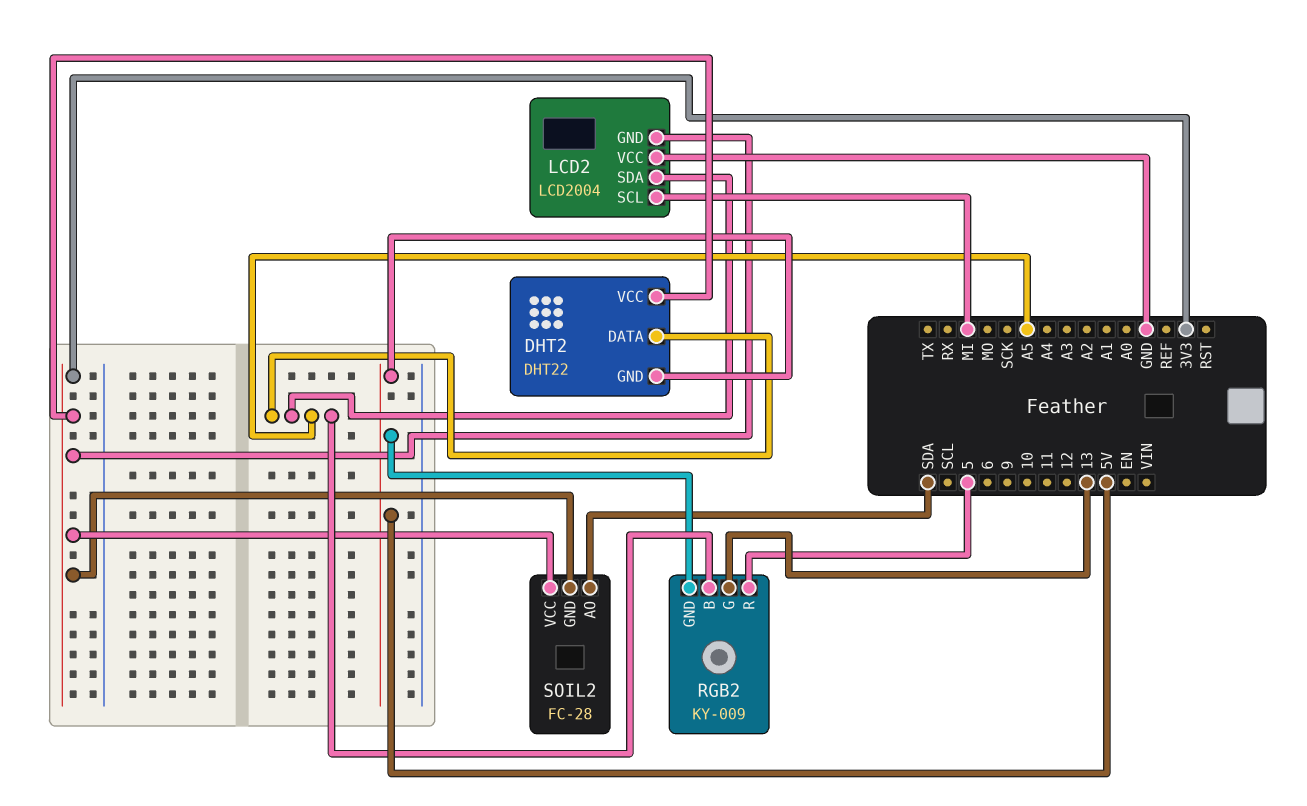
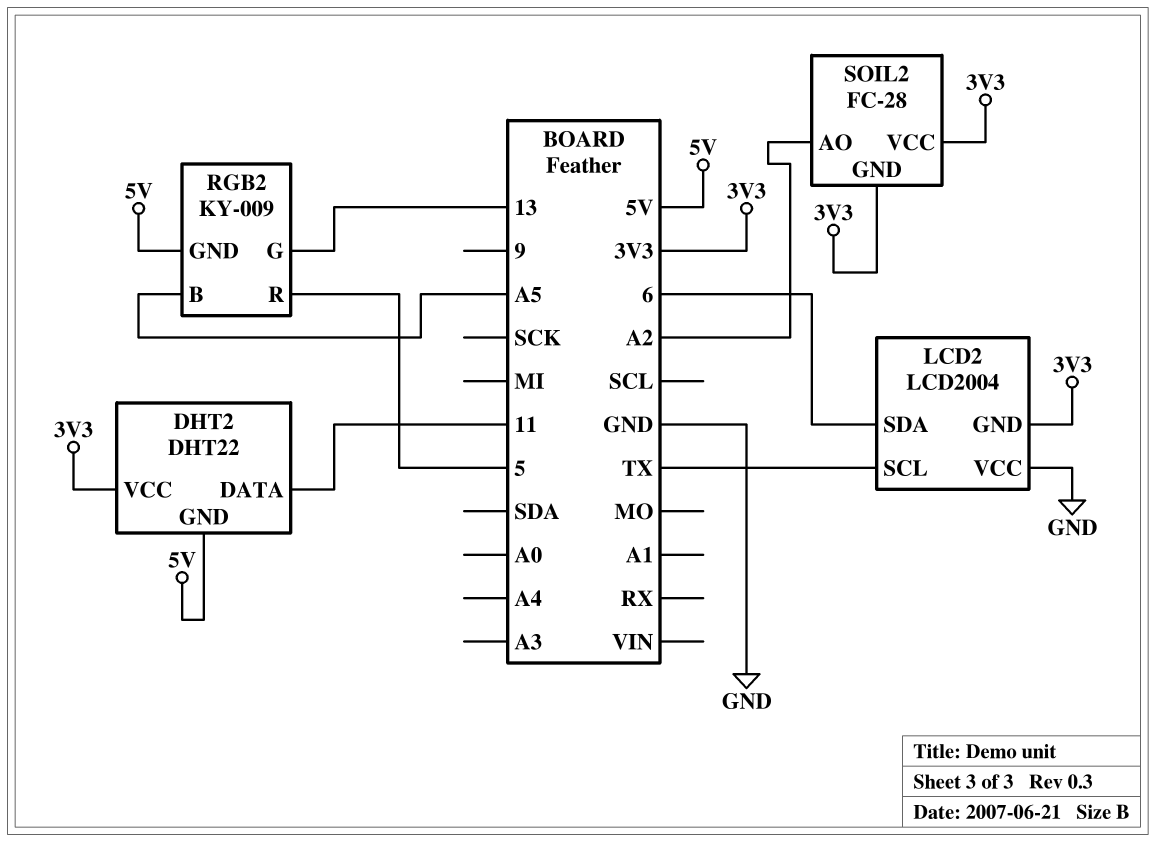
DHT2 pin DATA: A5 -> 11
LCD2 pin SCL: MI -> TX
LCD2 pin SDA: A5 -> 6
SOIL2 pin AO: SDA -> A2

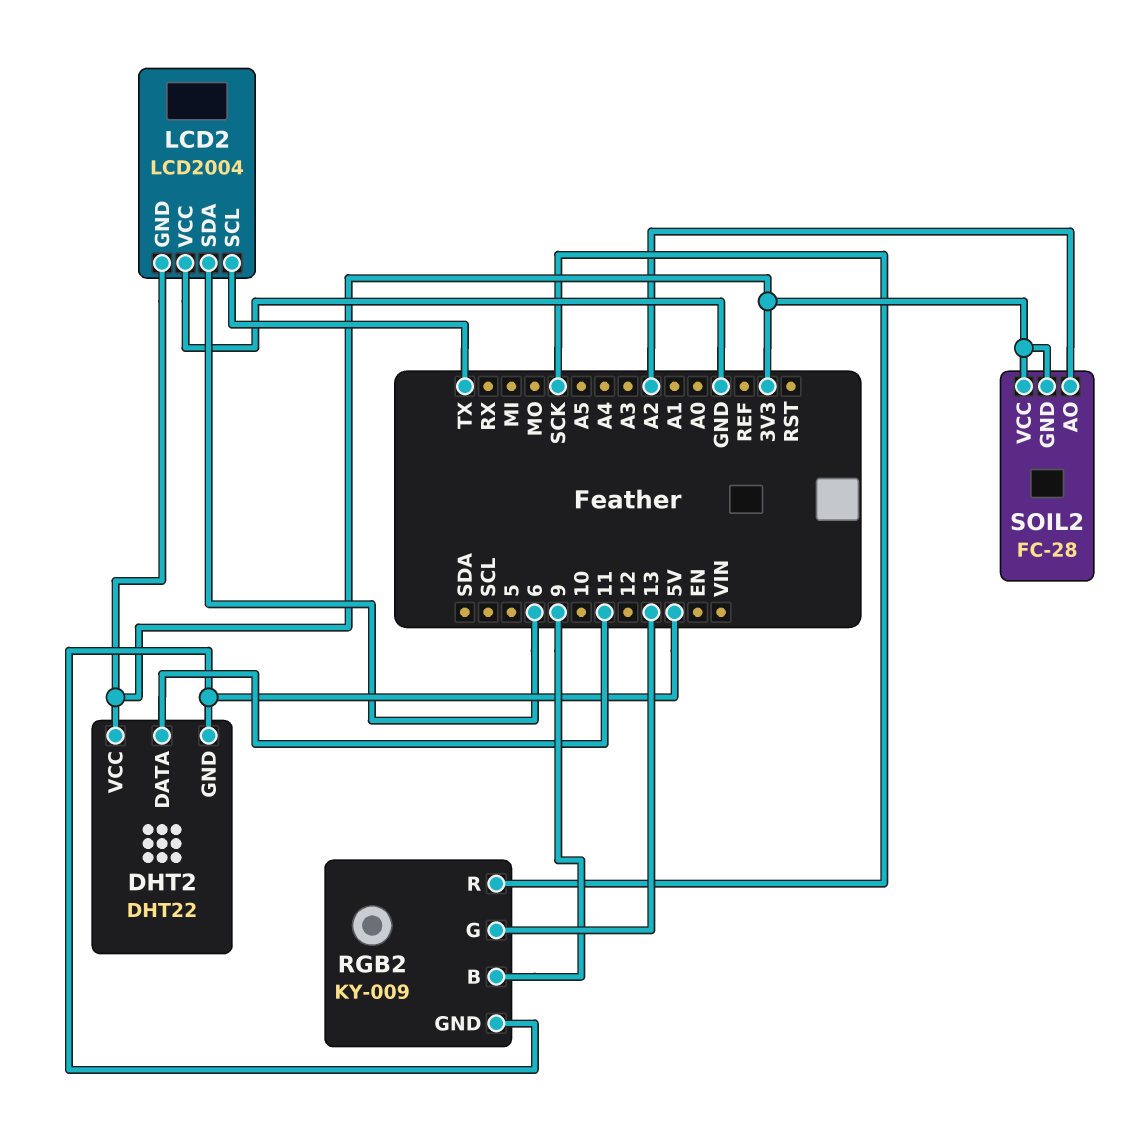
RGB2 pin B: A5 -> 9
RGB2 pin R: 5 -> SCK

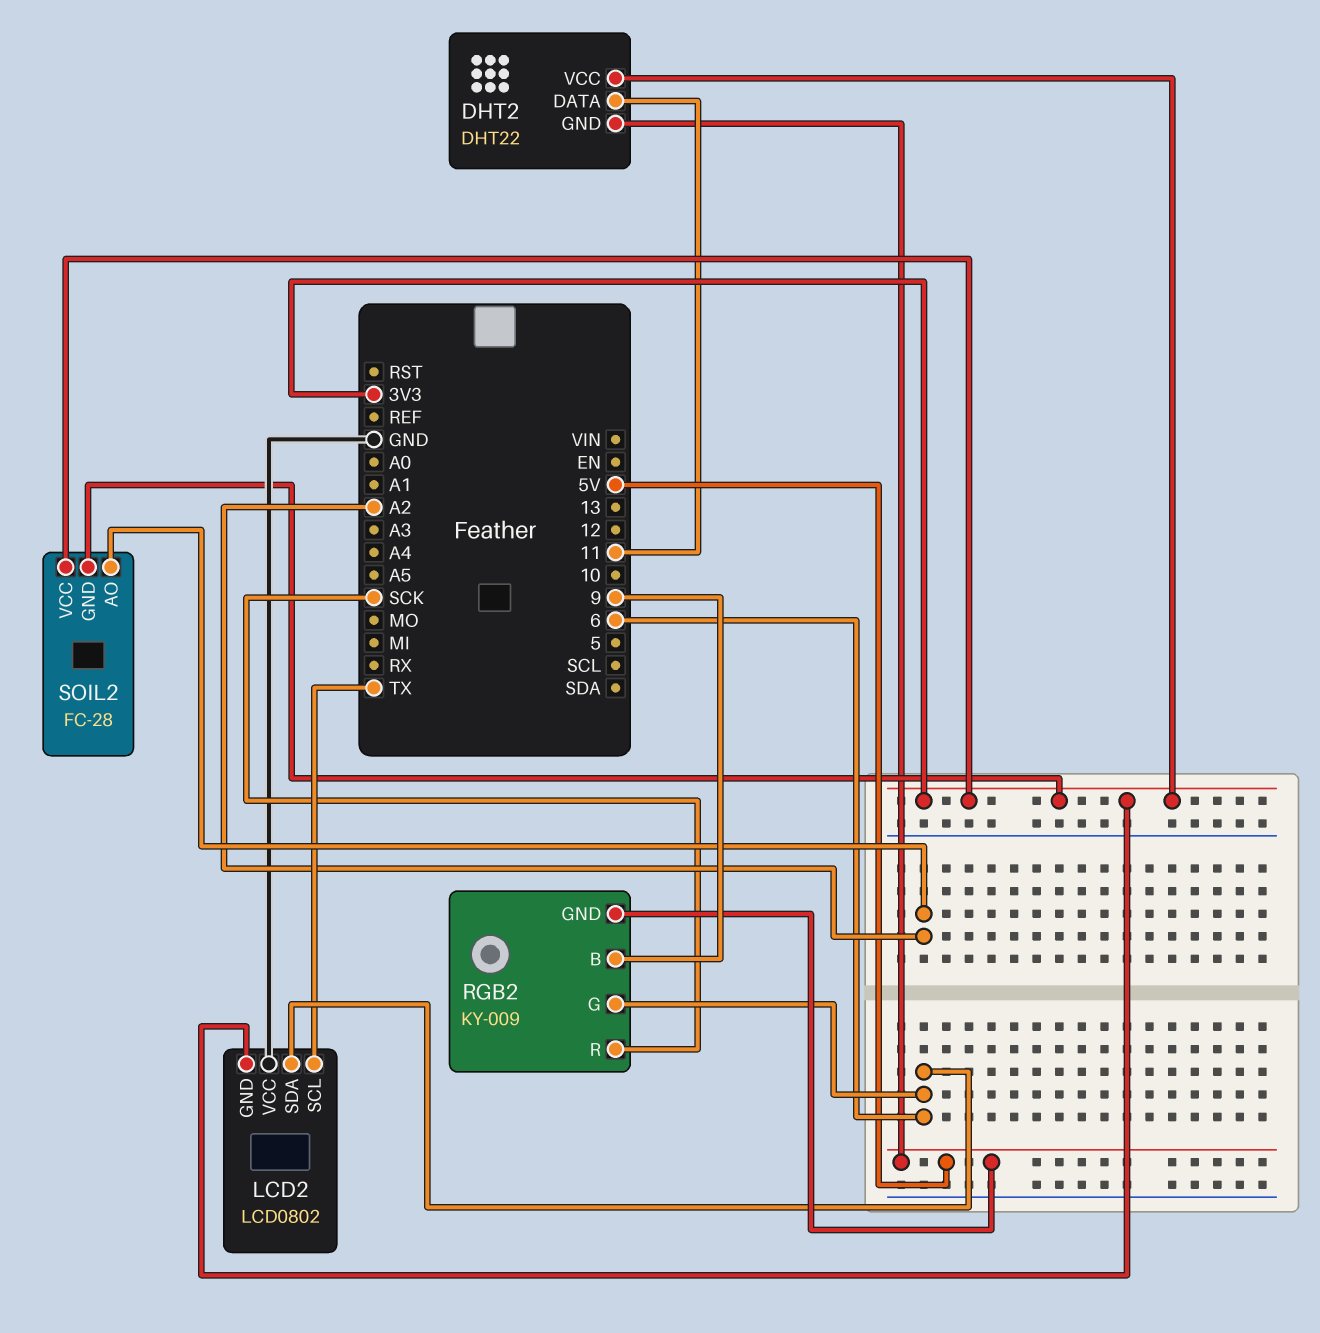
LCD2: LCD2004 -> LCD0802
RGB2 pin G: 13 -> 6

